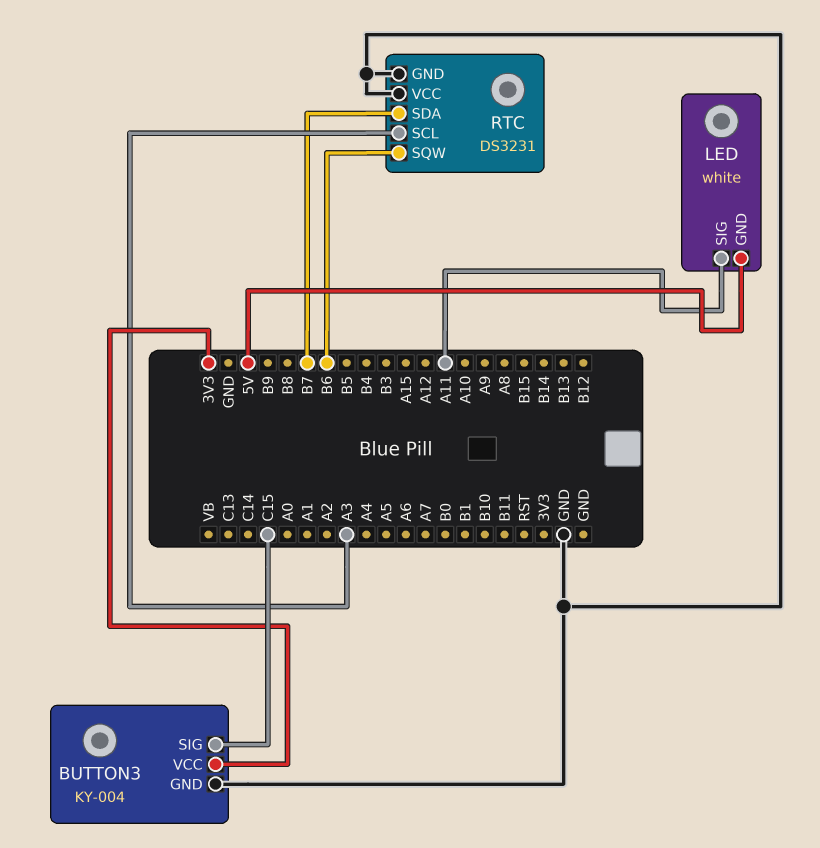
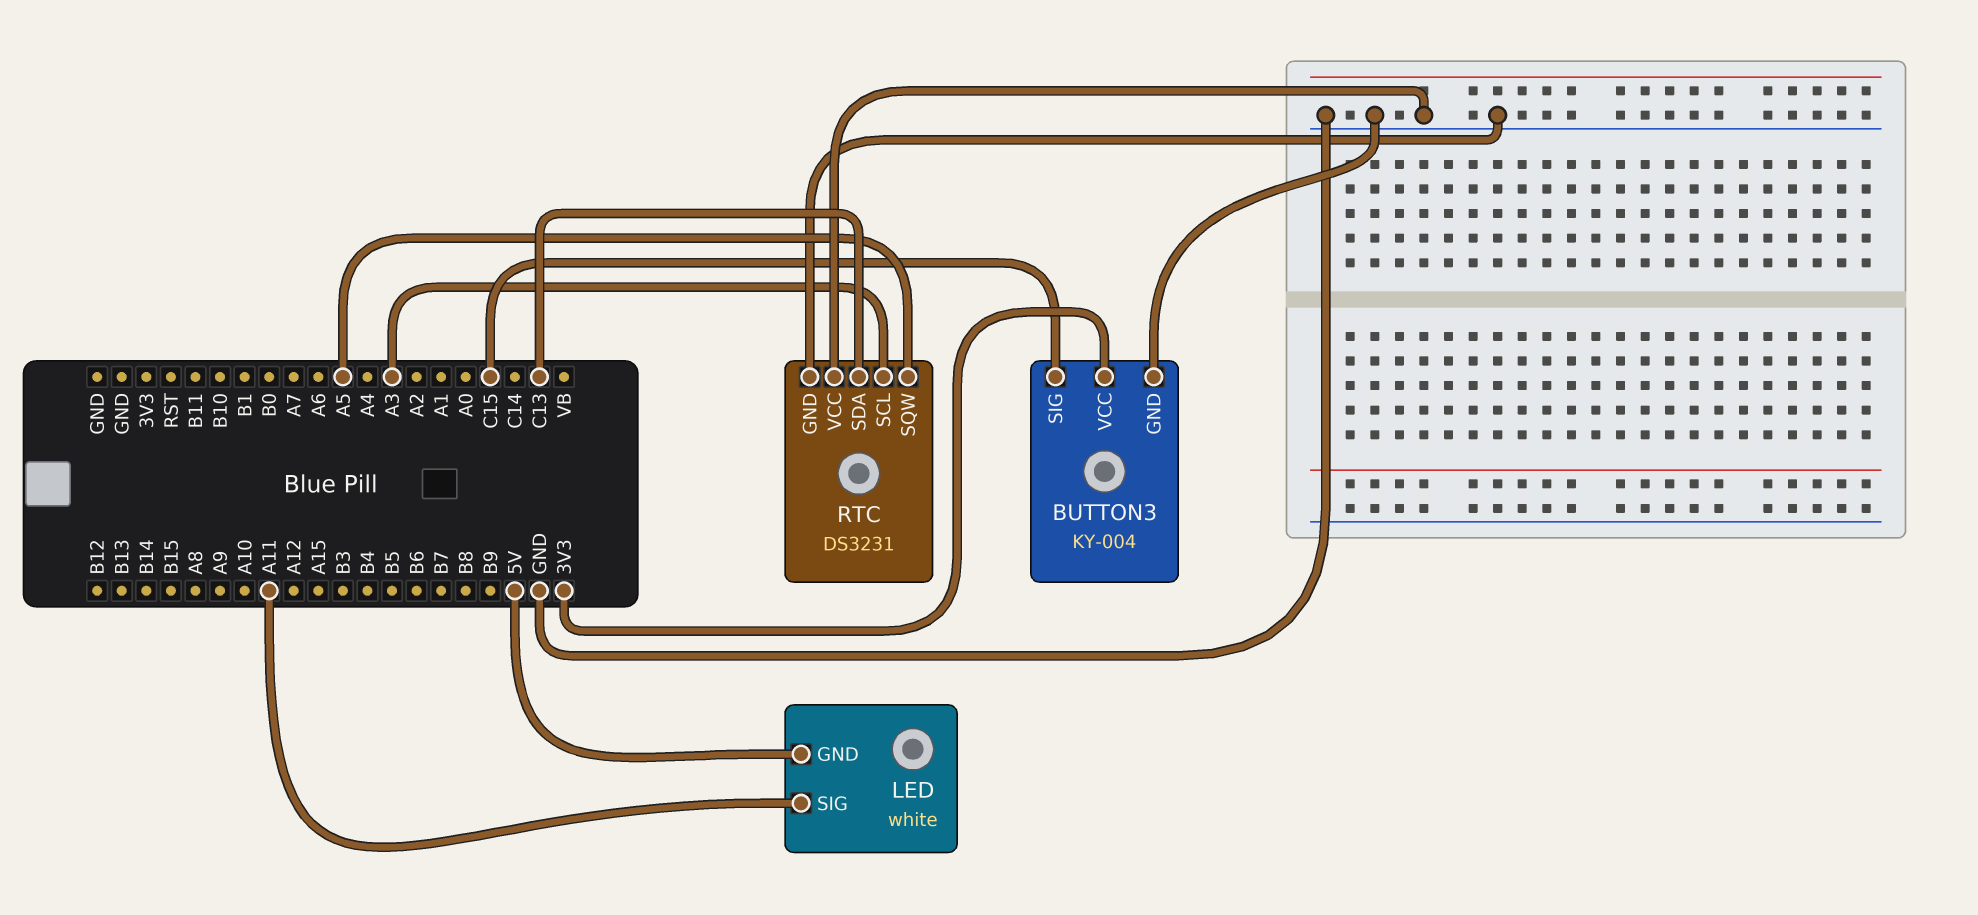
RTC pin SDA: B7 -> C13
RTC pin SQW: B6 -> A5

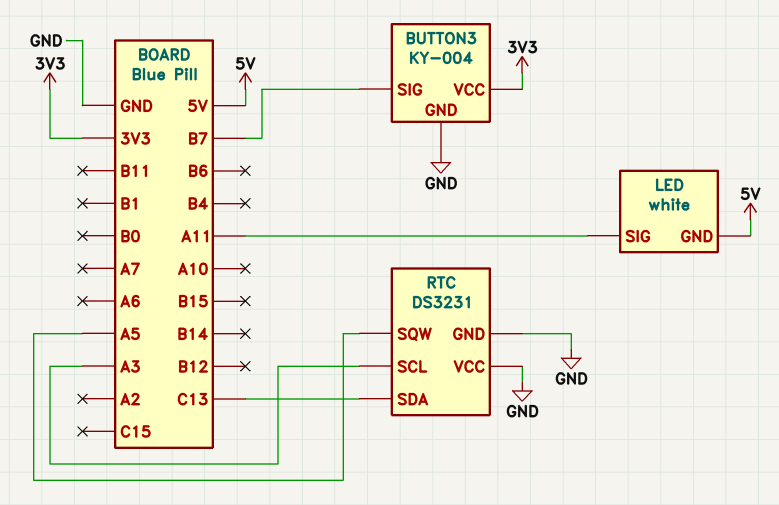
BUTTON3 pin SIG: C15 -> B7

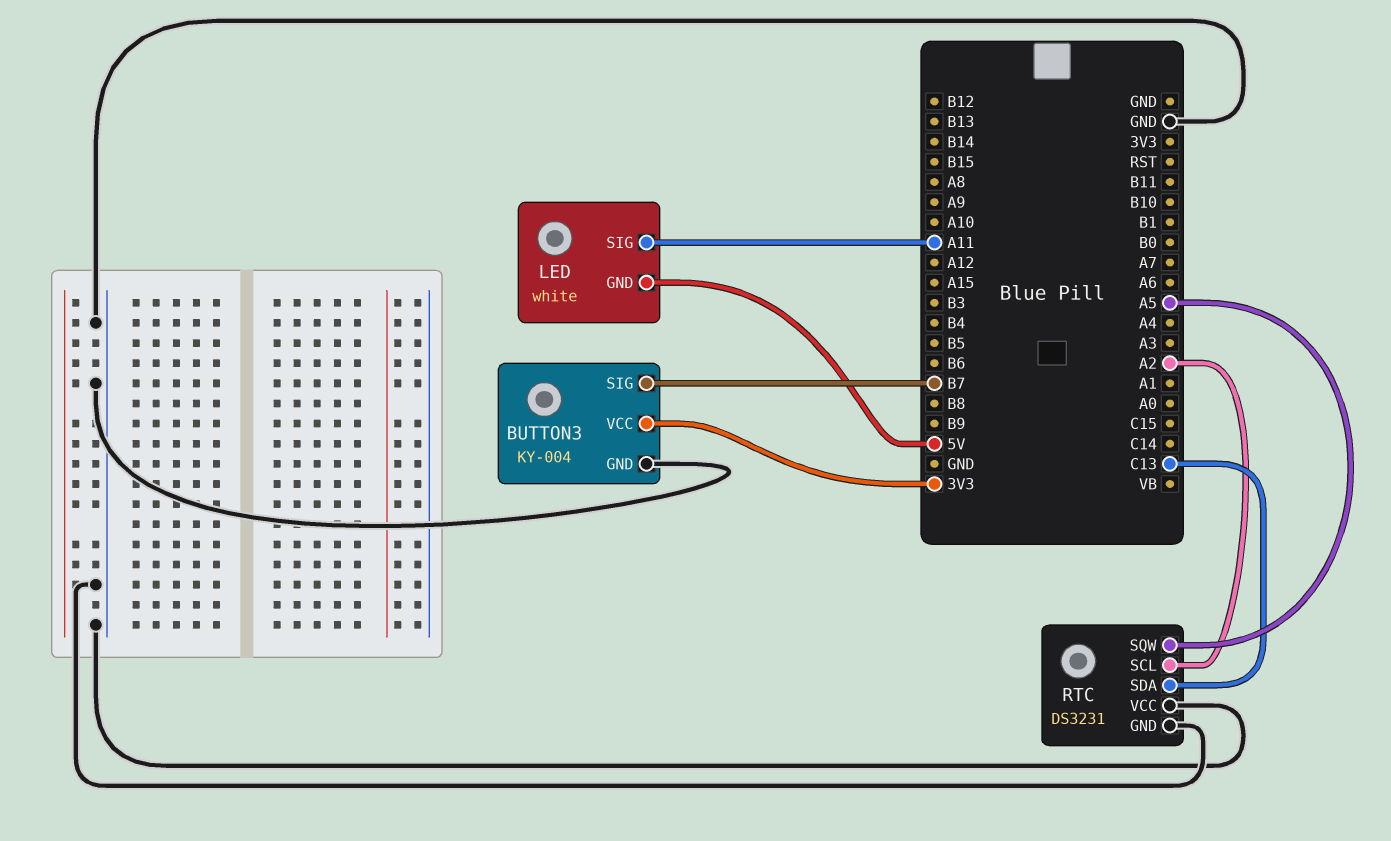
RTC pin SCL: A3 -> A2

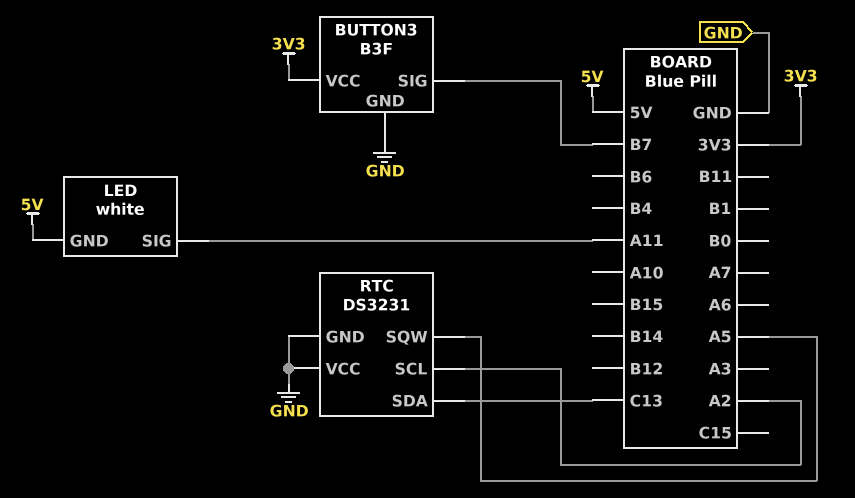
BUTTON3: KY-004 -> B3F

